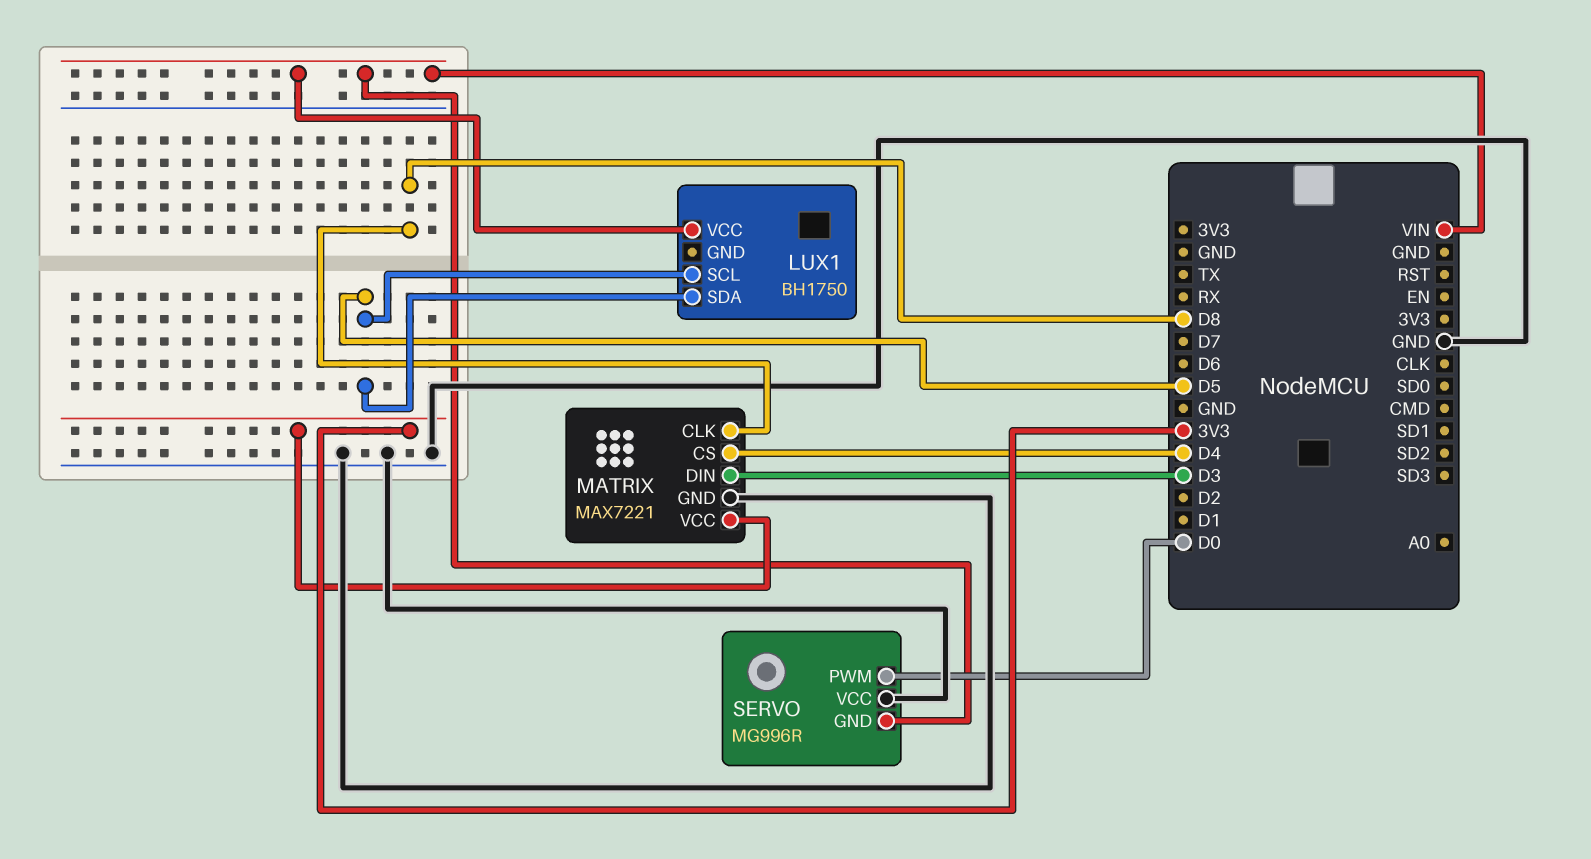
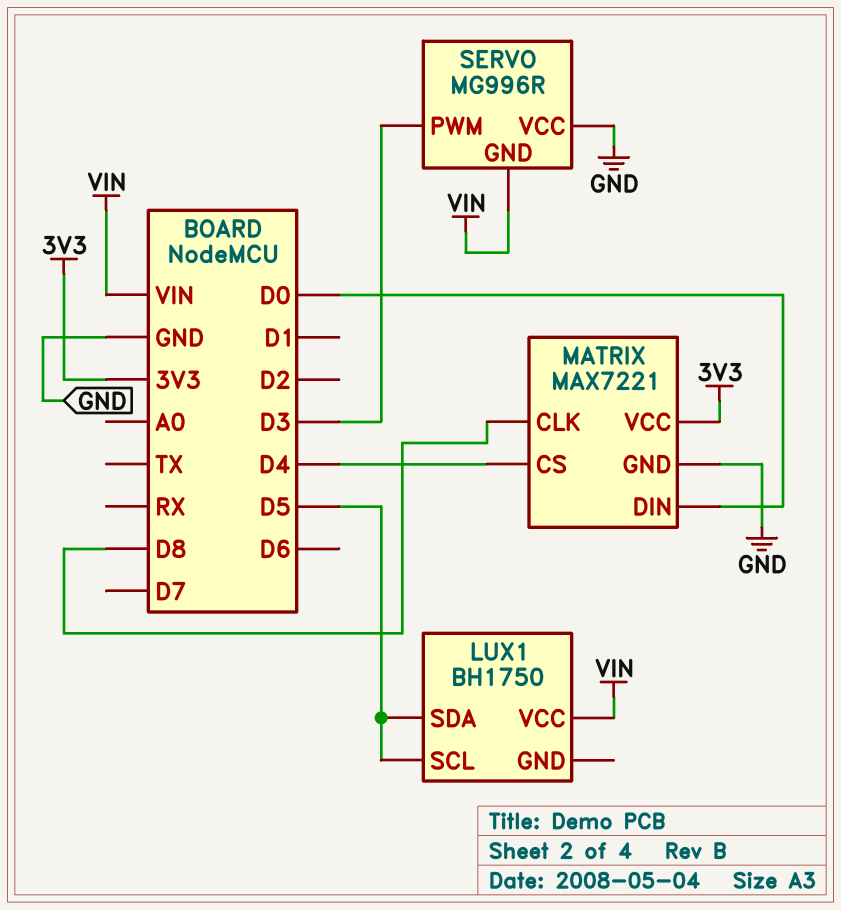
MATRIX pin DIN: D3 -> D0
SERVO pin PWM: D0 -> D3

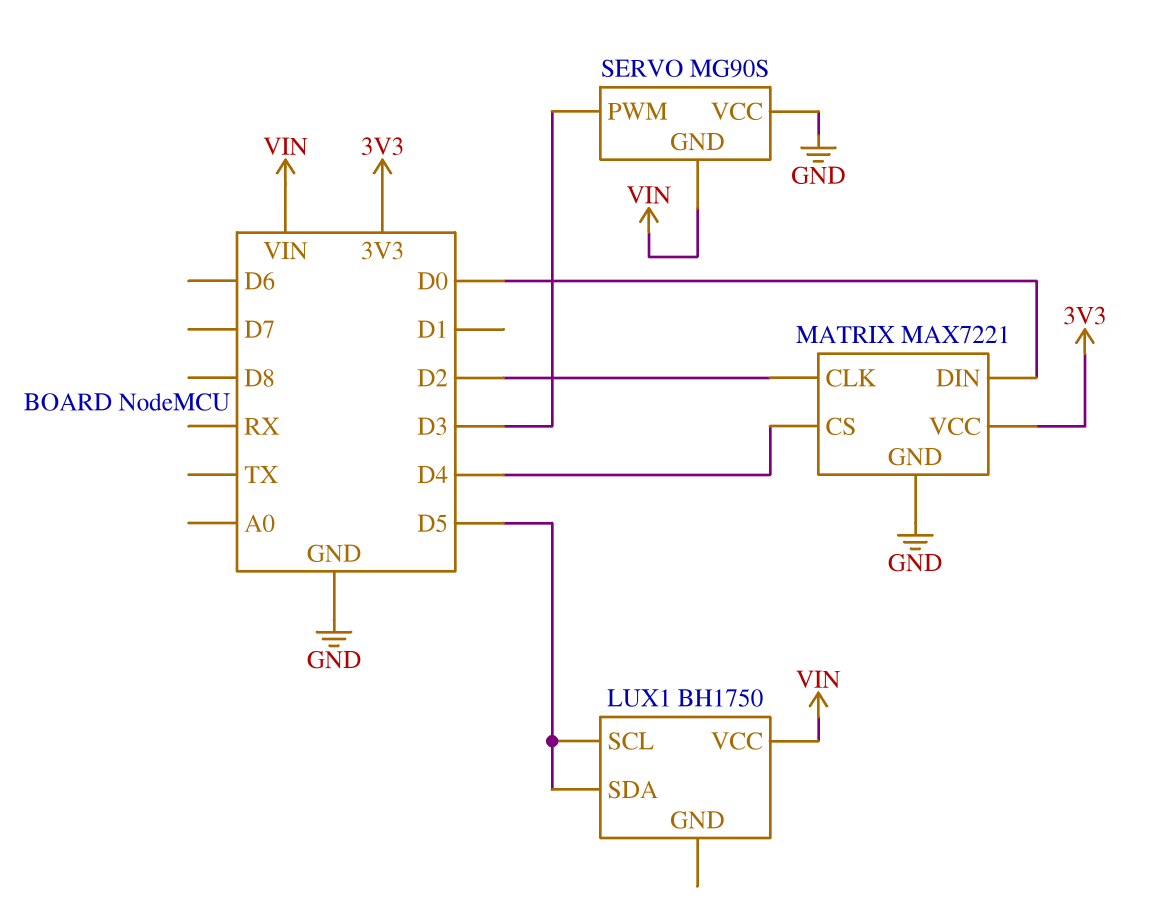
MATRIX pin CLK: D8 -> D2
SERVO: MG996R -> MG90S

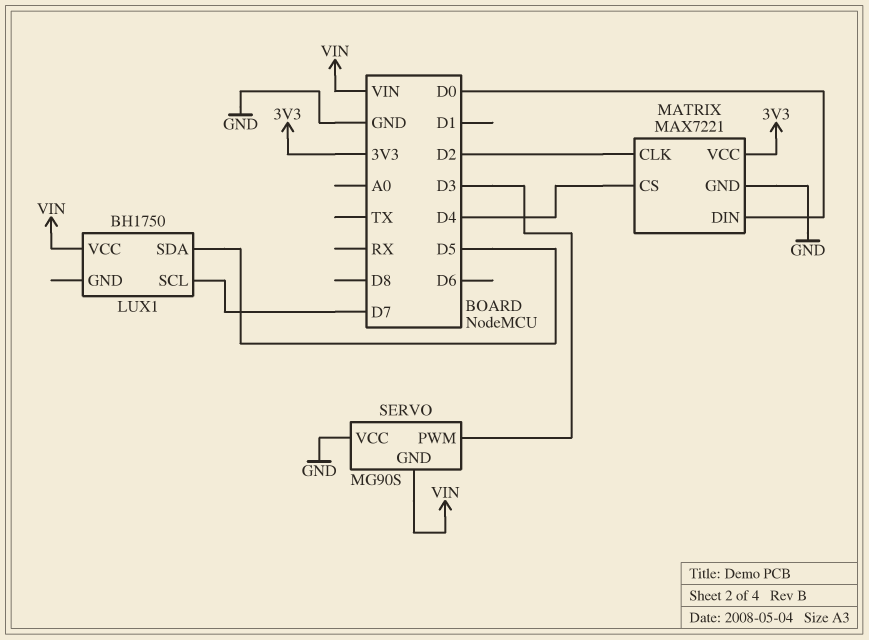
LUX1 pin SCL: D5 -> D7

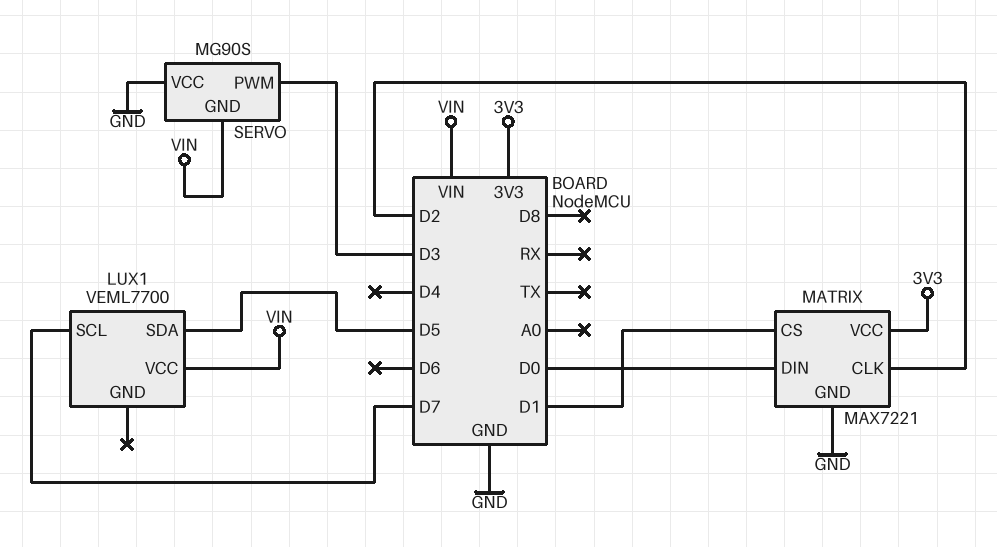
LUX1: BH1750 -> VEML7700
MATRIX pin CS: D4 -> D1

